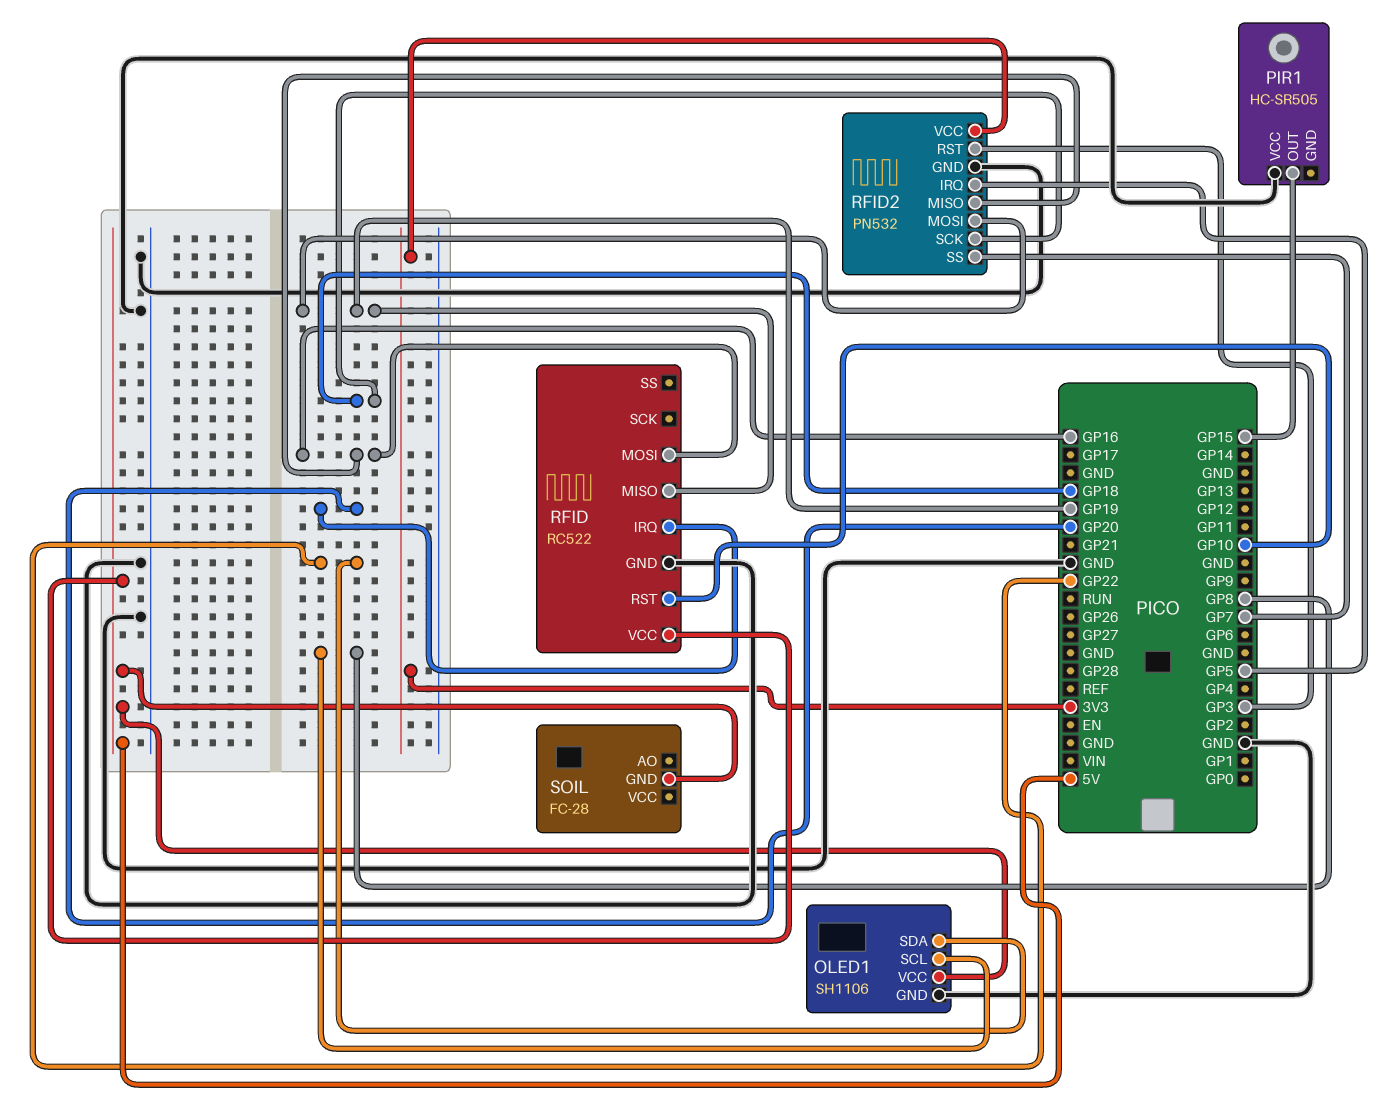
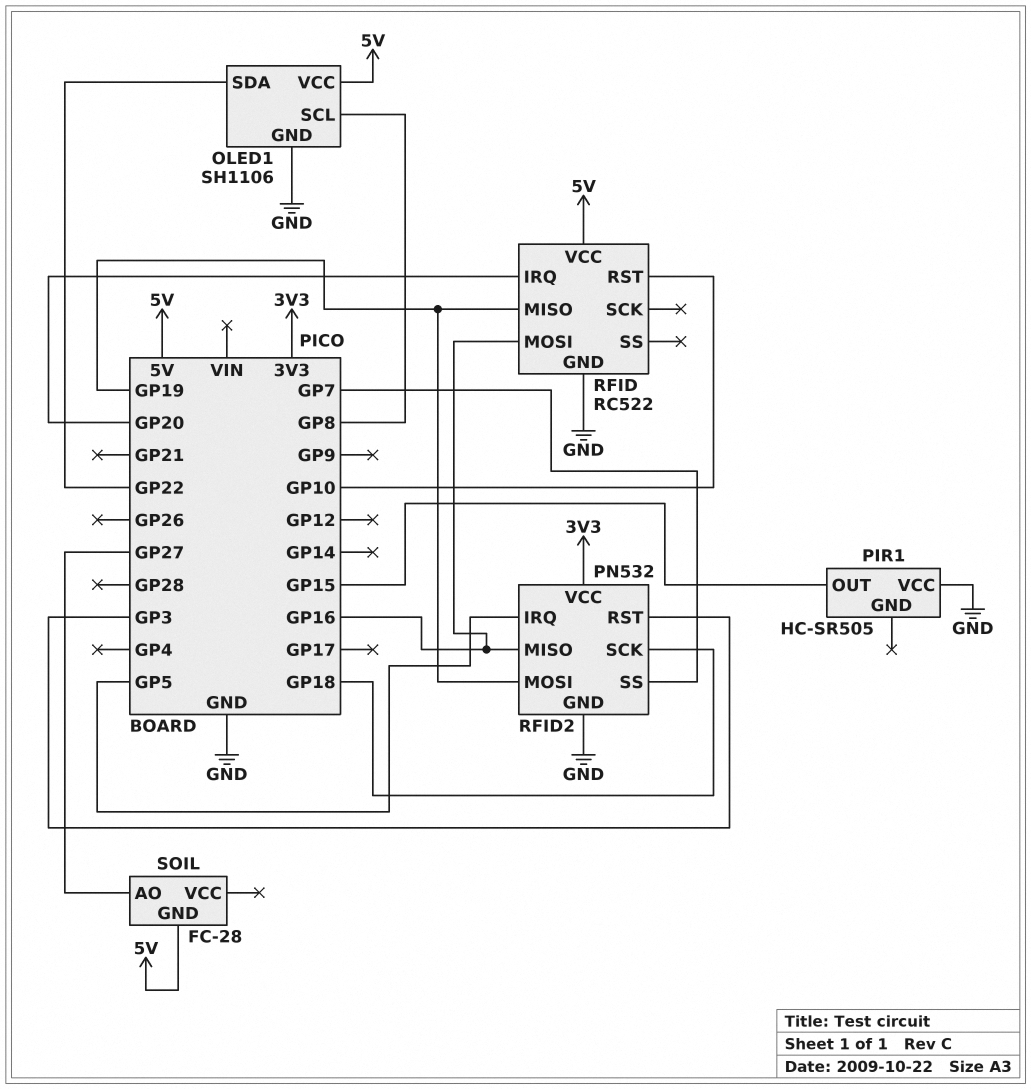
SOIL pin AO: none -> GP27

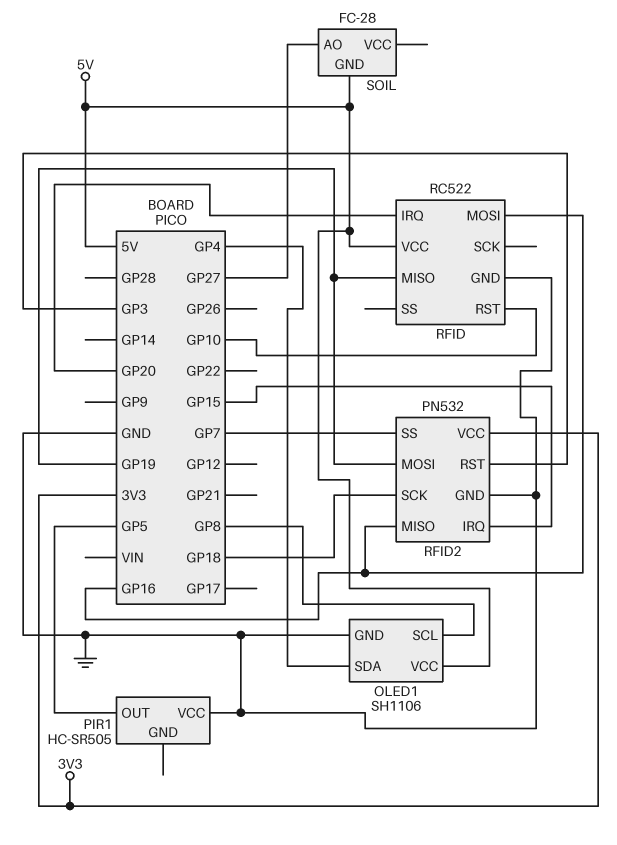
OLED1 pin SDA: GP22 -> GP4
PIR1 pin OUT: GP15 -> GP5
RFID2 pin IRQ: GP5 -> GP15

